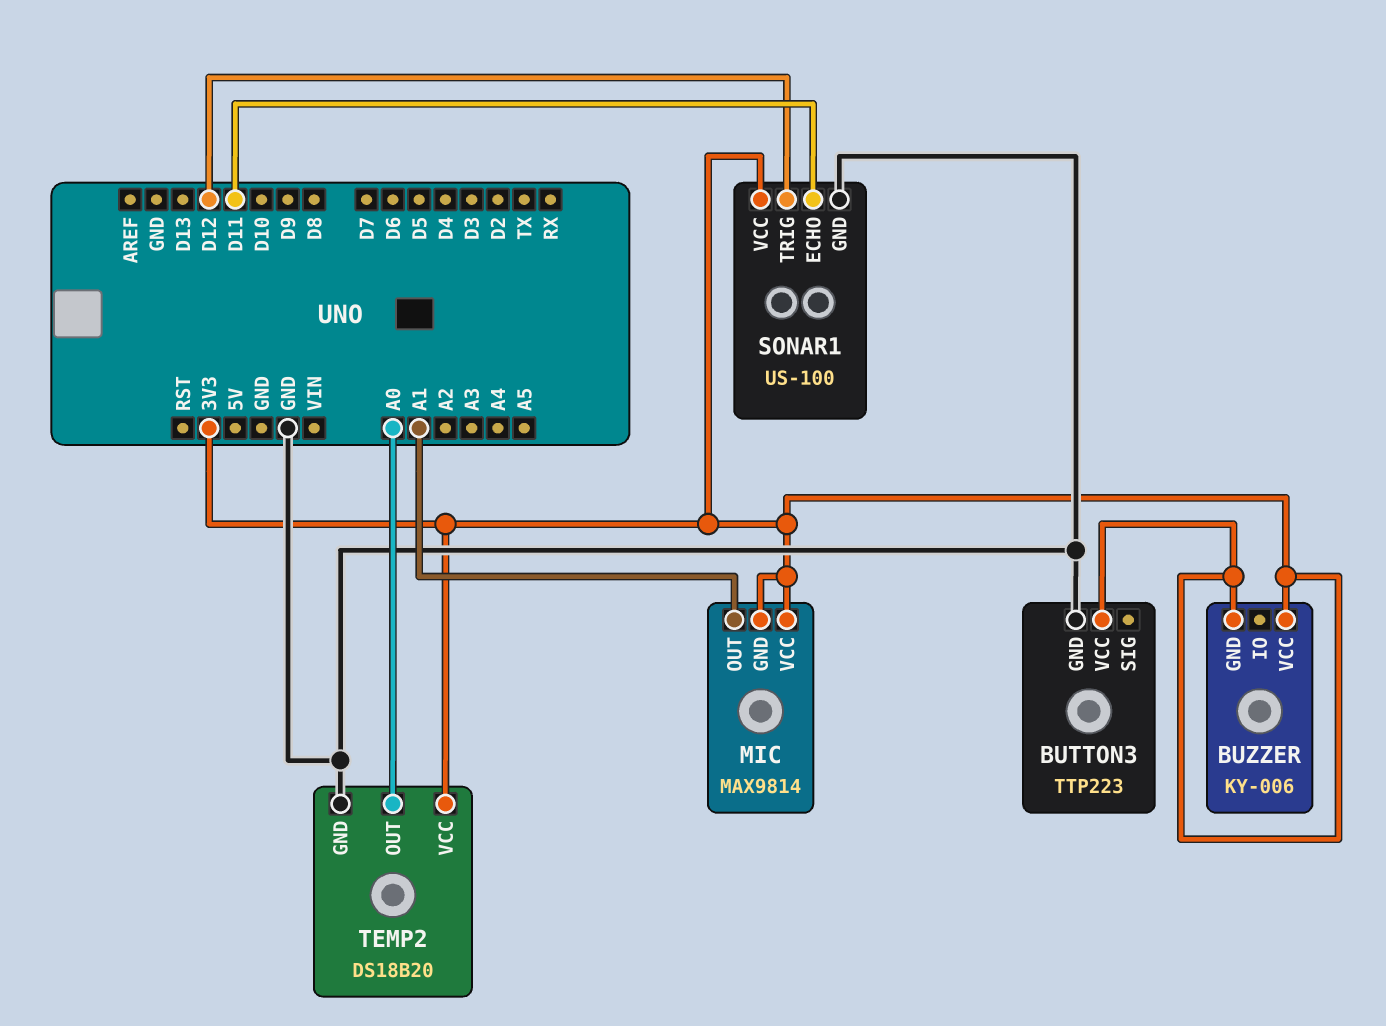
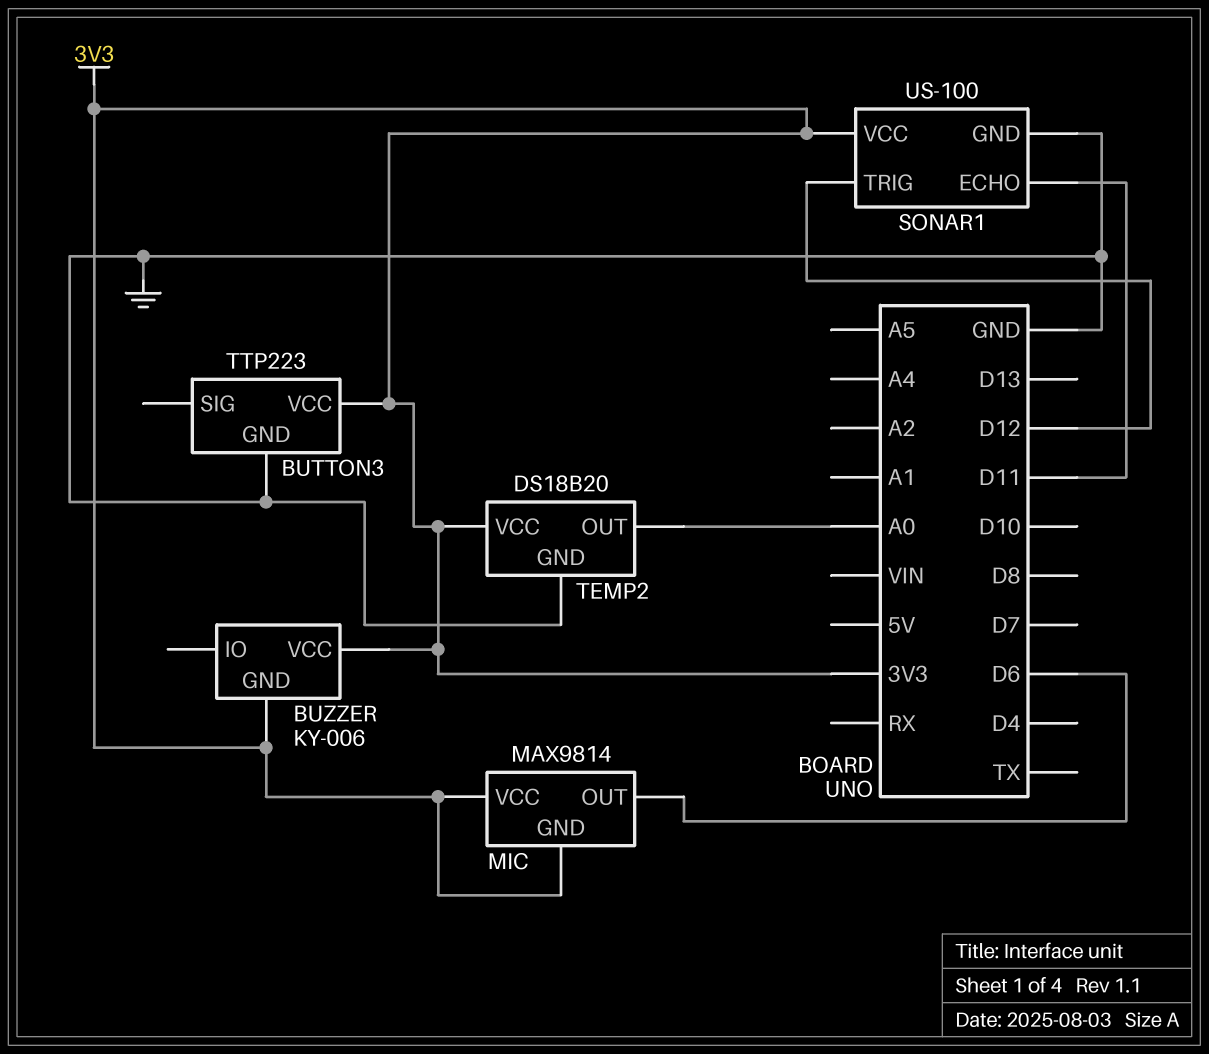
MIC pin OUT: A1 -> D6

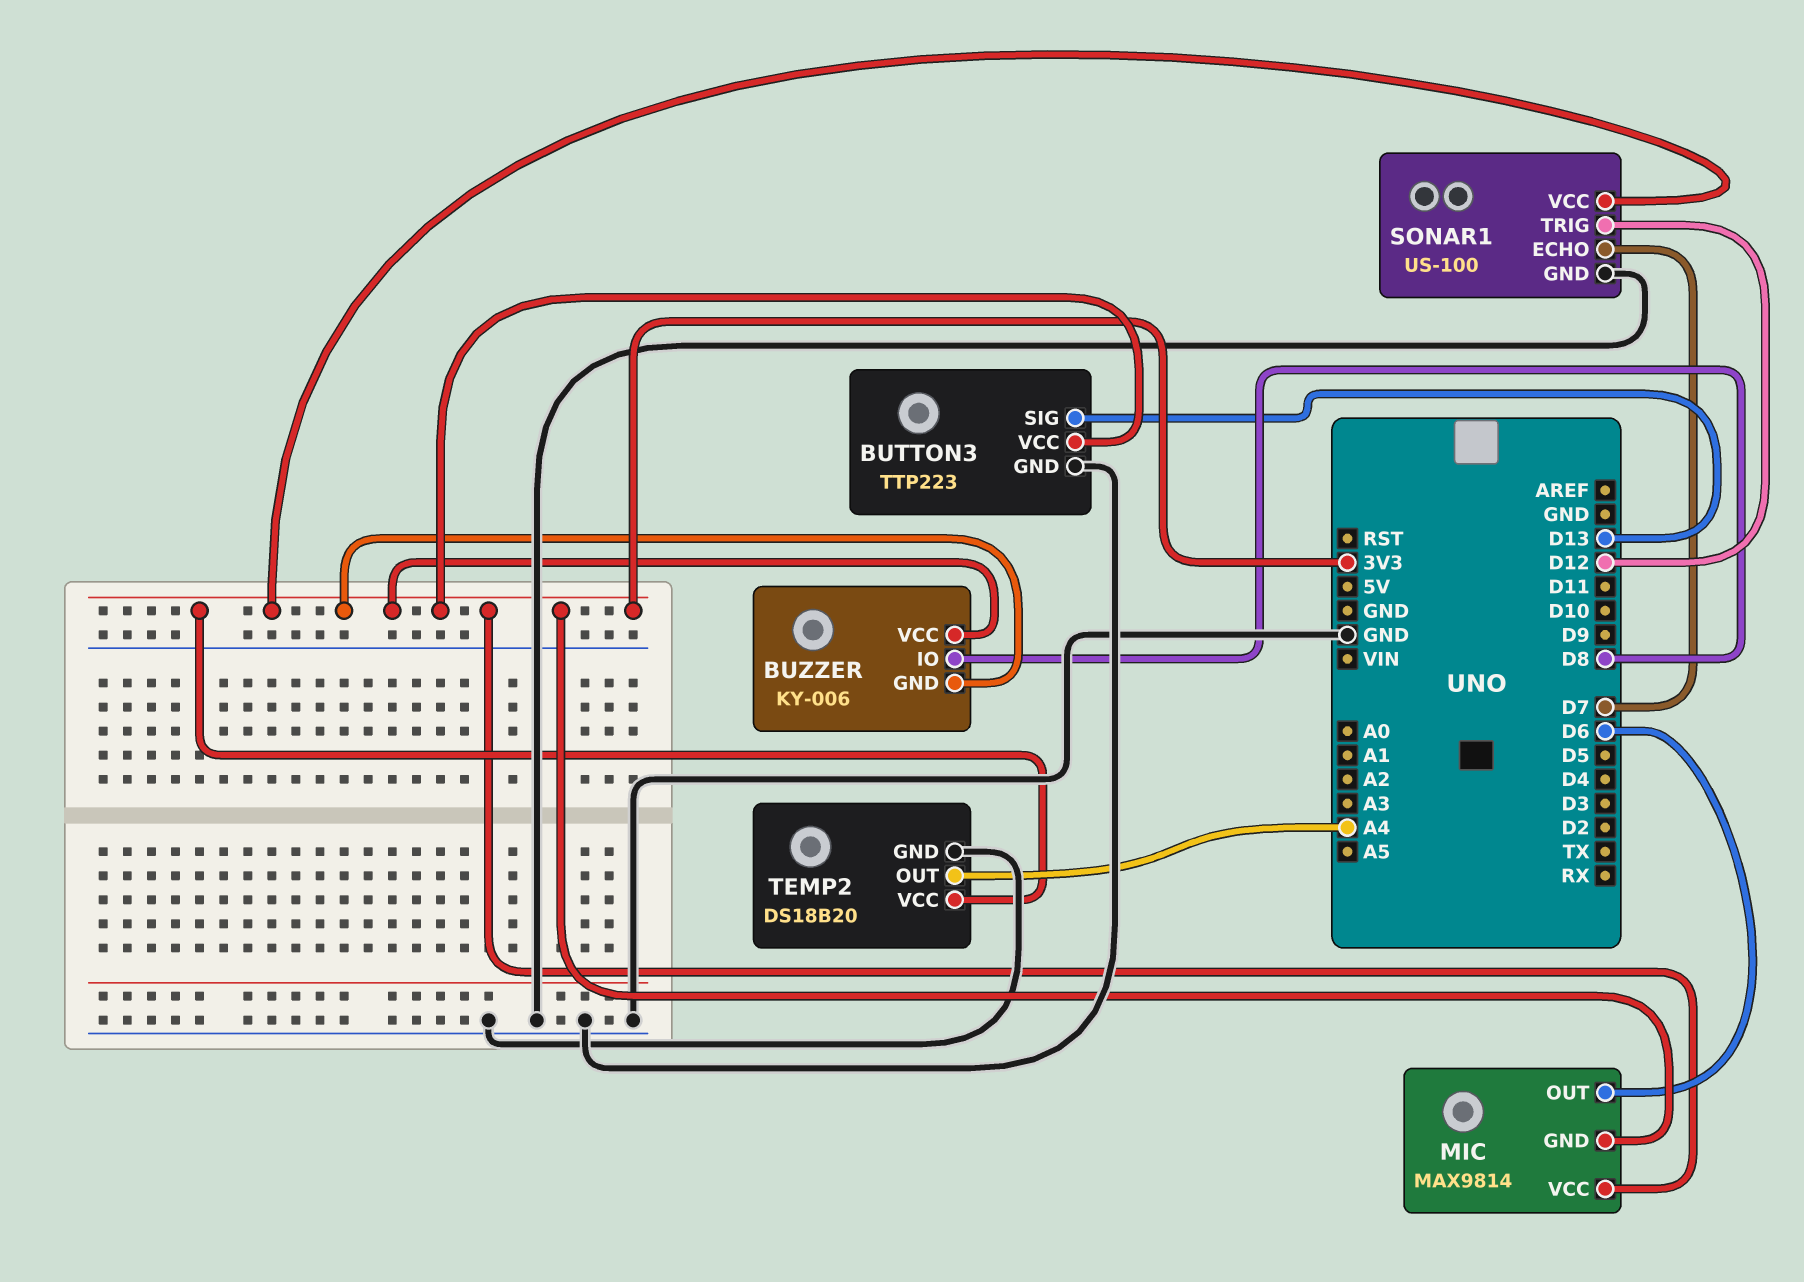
BUTTON3 pin SIG: none -> D13
BUZZER pin IO: none -> D8
SONAR1 pin ECHO: D11 -> D7
TEMP2 pin OUT: A0 -> A4

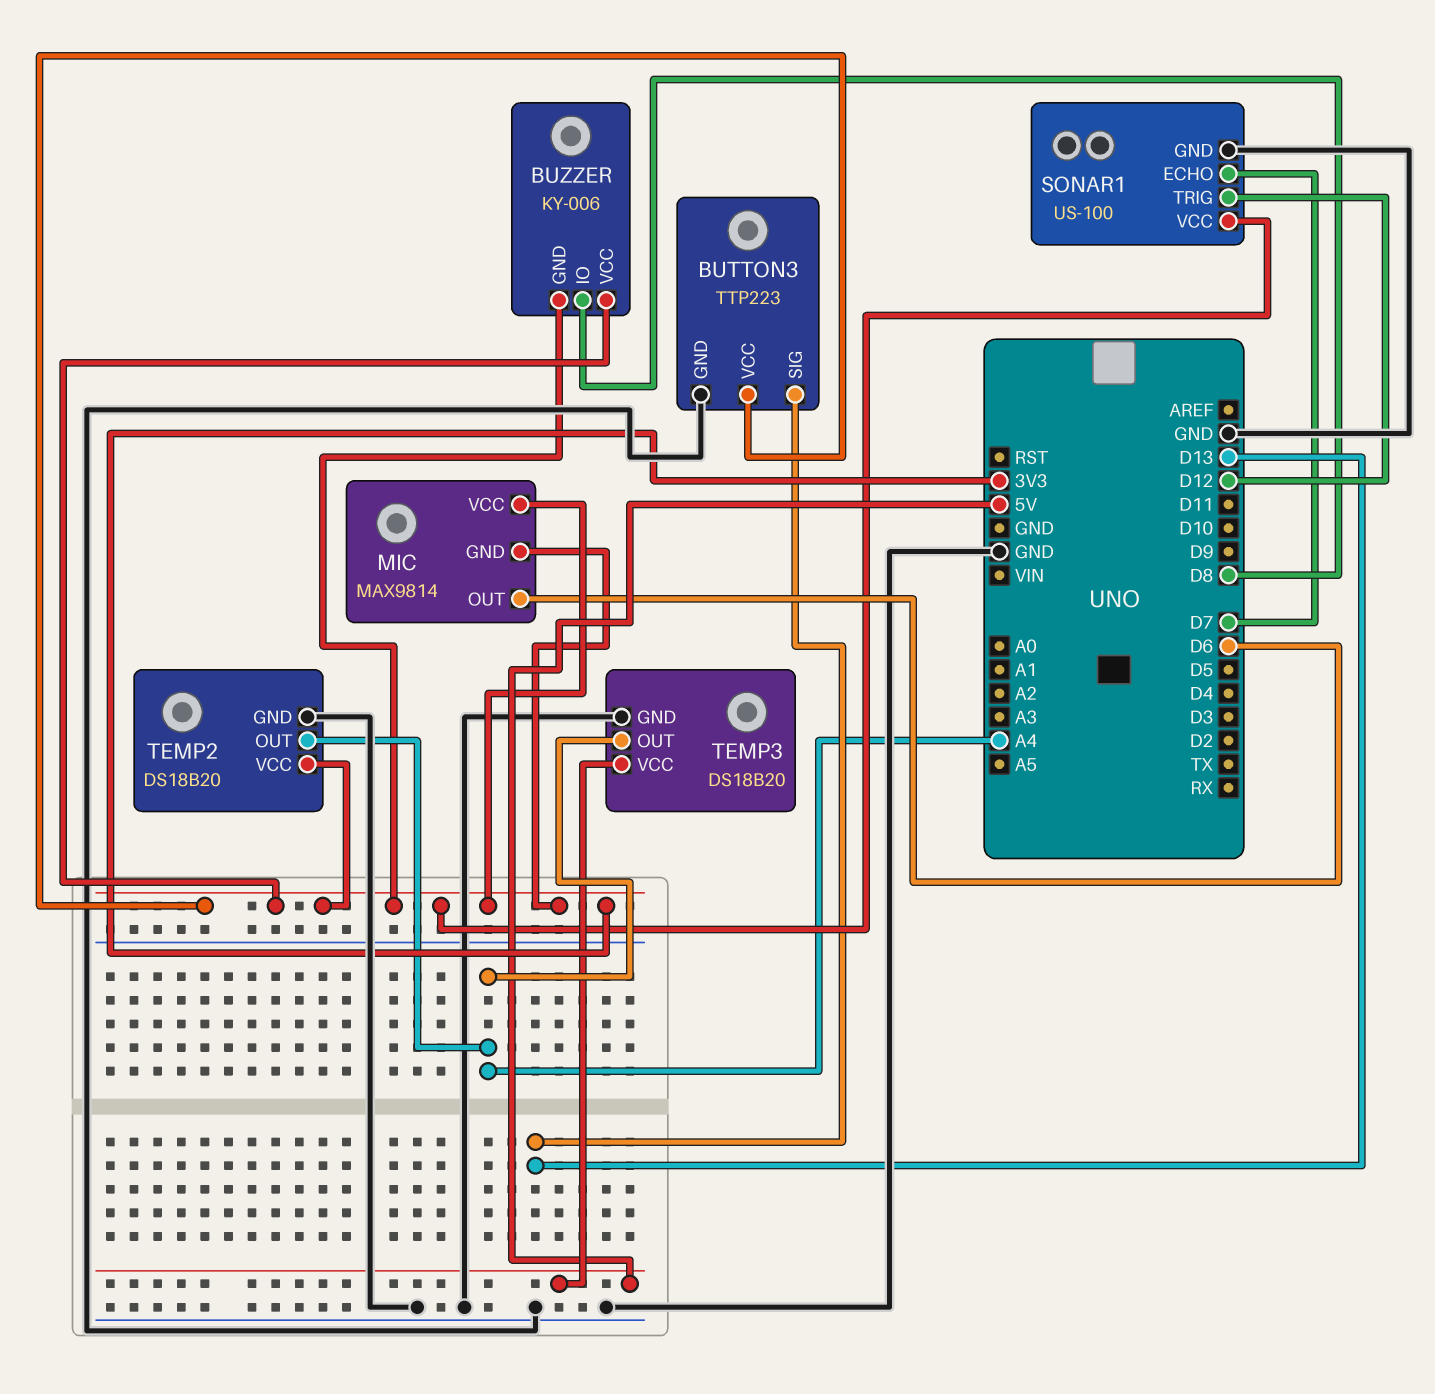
TEMP3: none -> DS18B20
TEMP3 pin GND: none -> GND
TEMP3 pin OUT: none -> A4
TEMP3 pin VCC: none -> 5V

